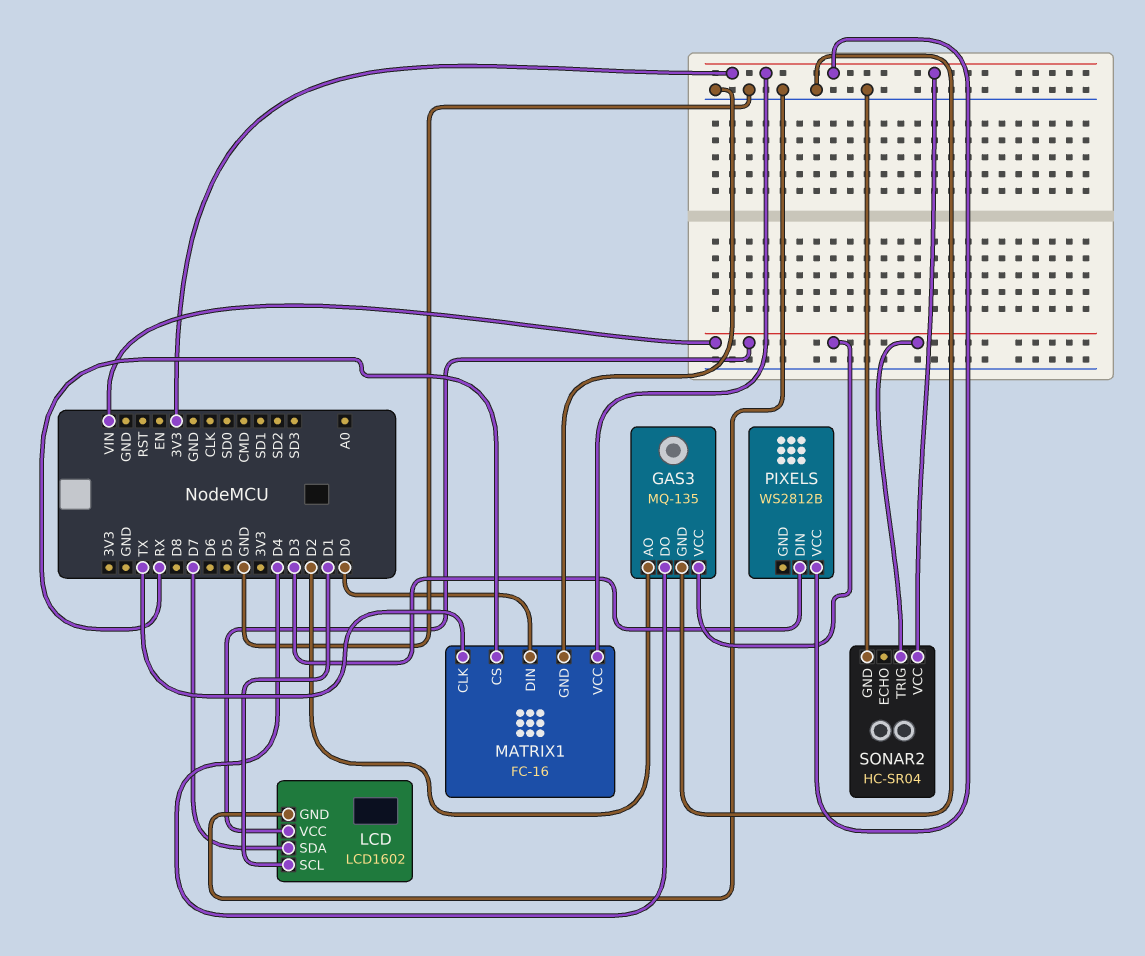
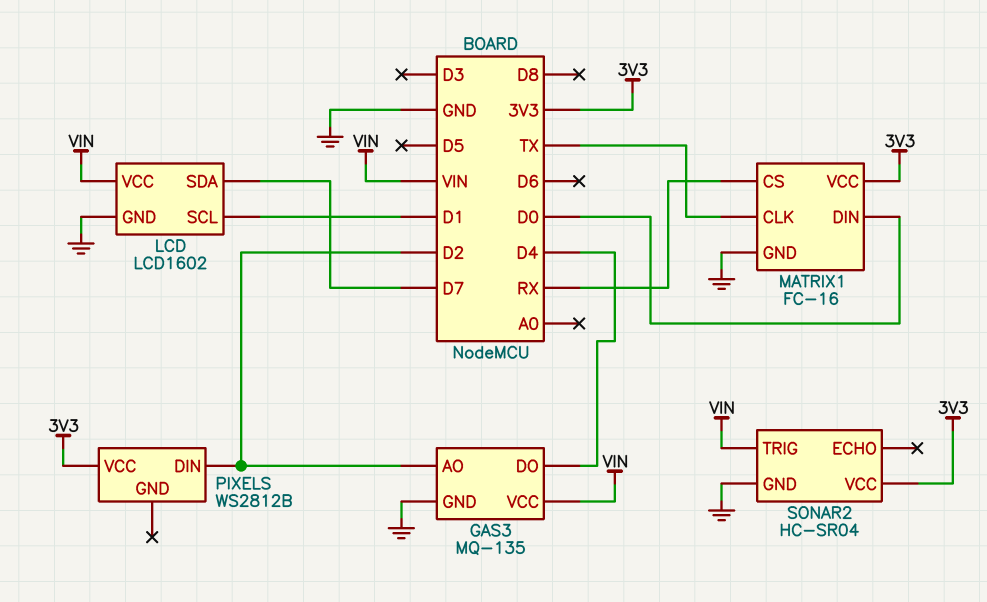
PIXELS pin DIN: D3 -> D2

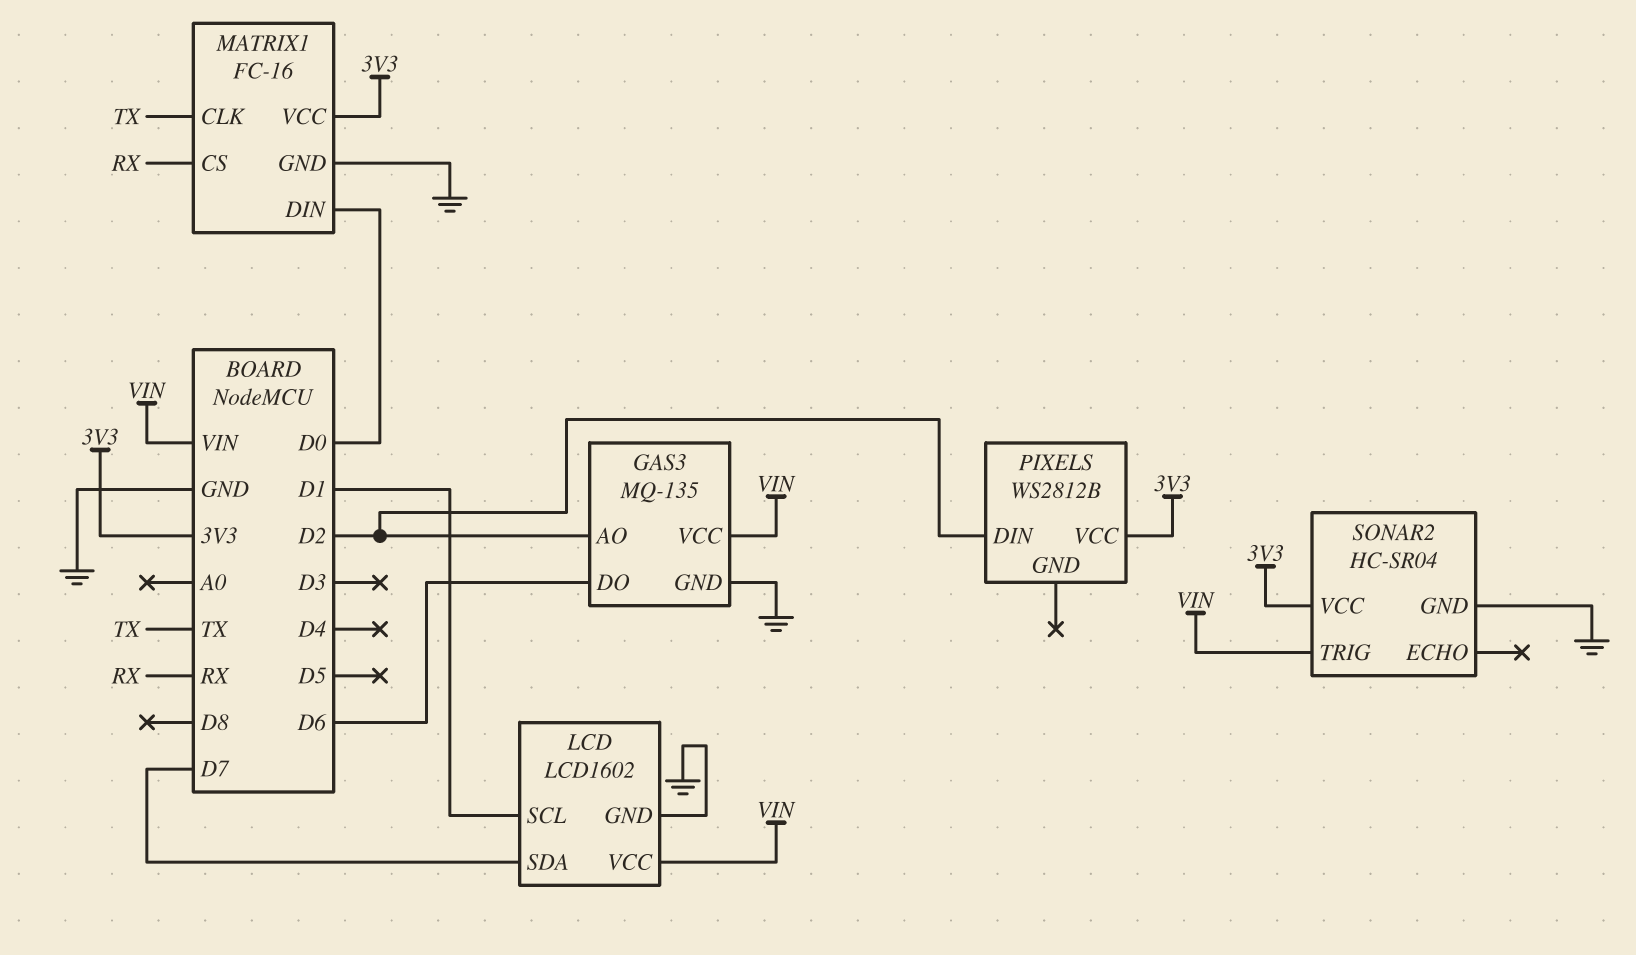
GAS3 pin DO: D4 -> D6

